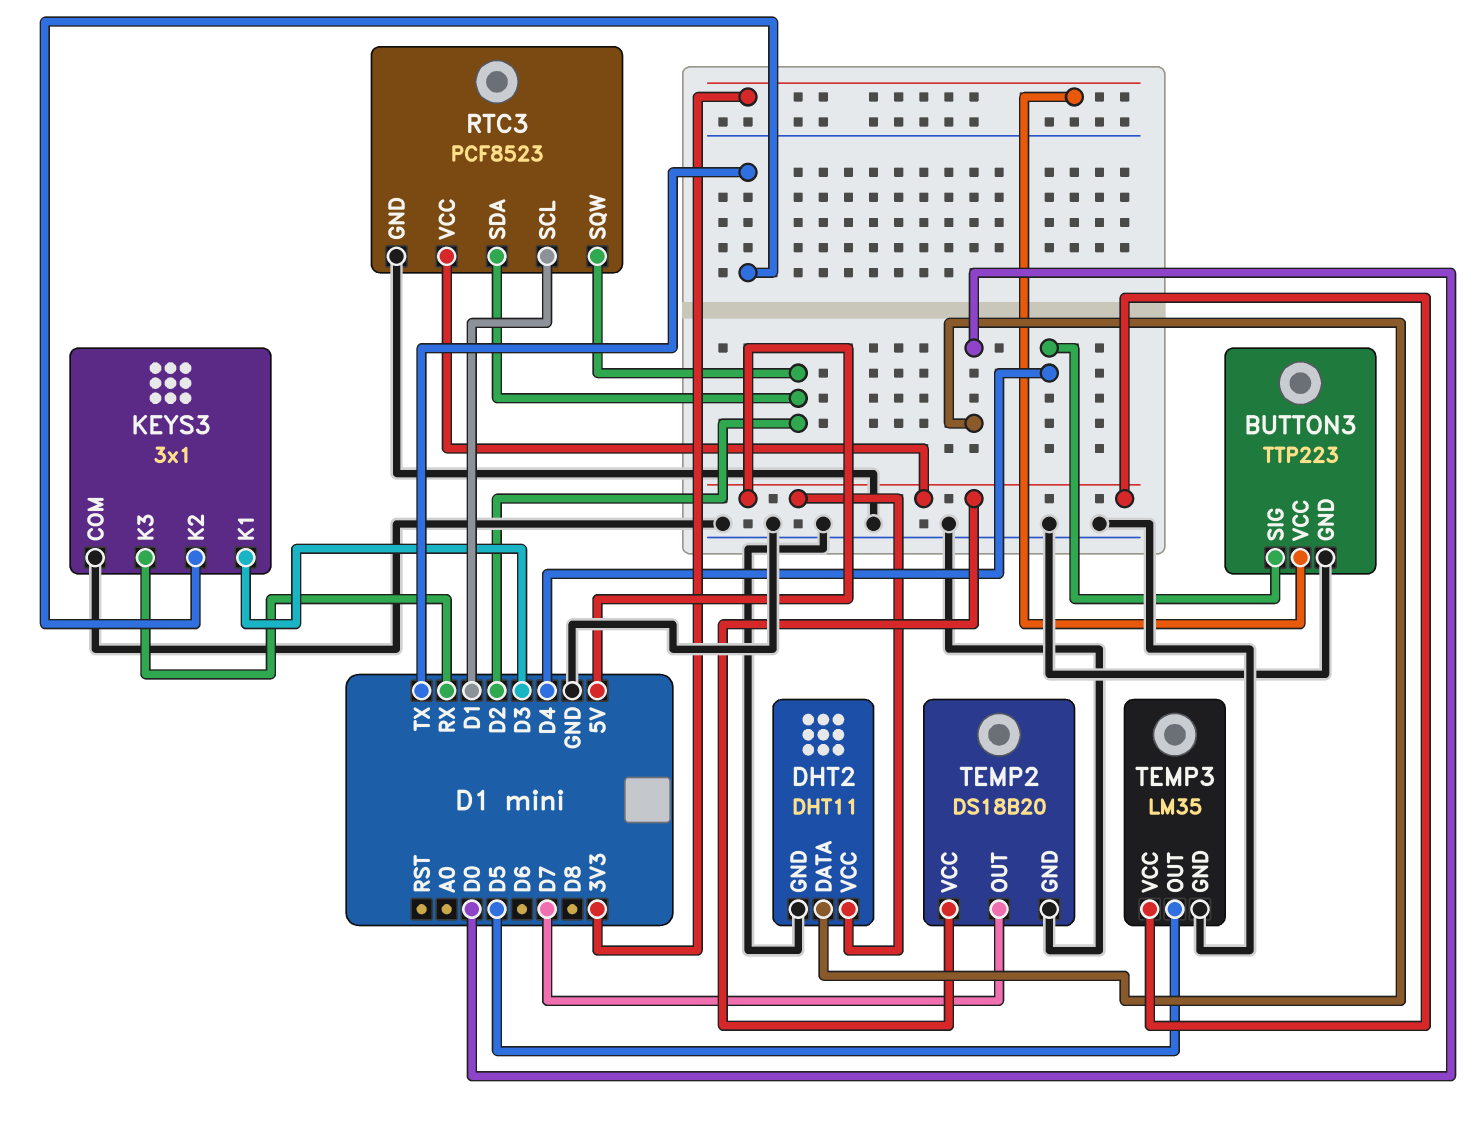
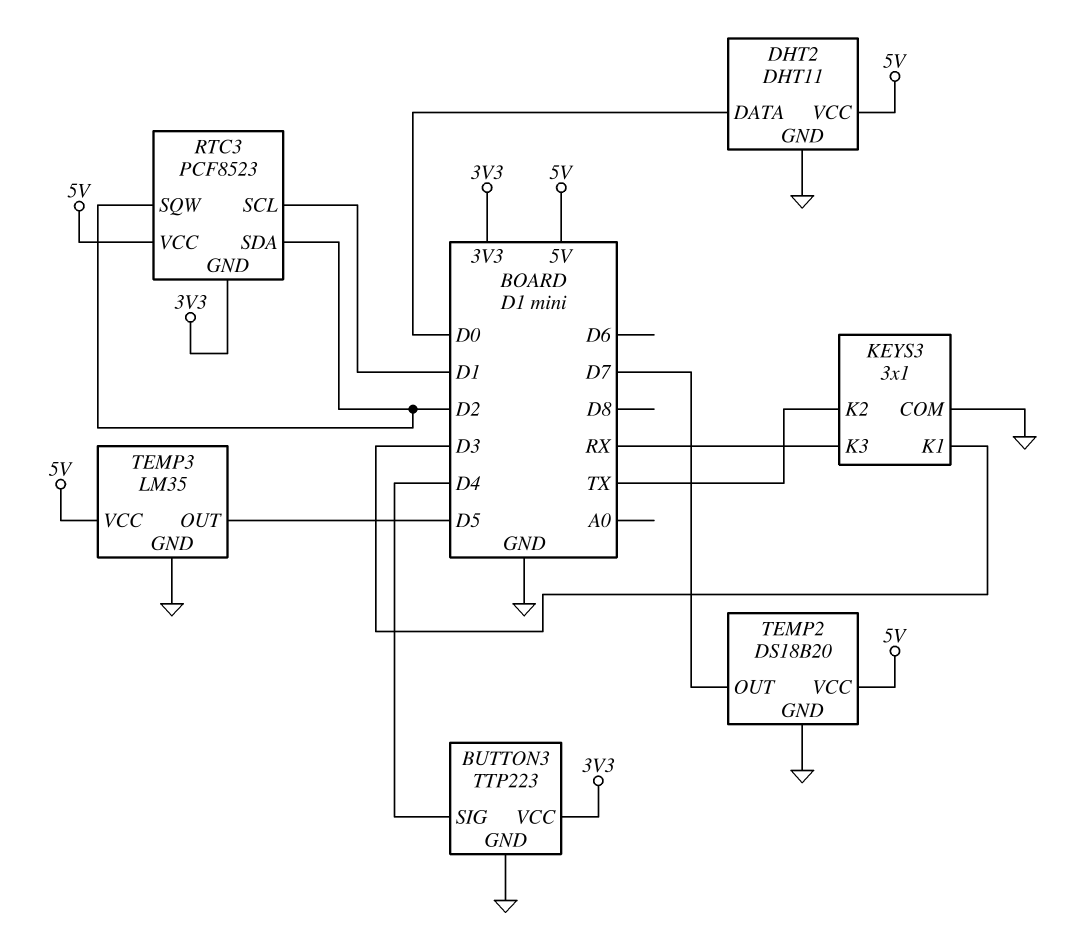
RTC3 pin GND: GND -> 3V3

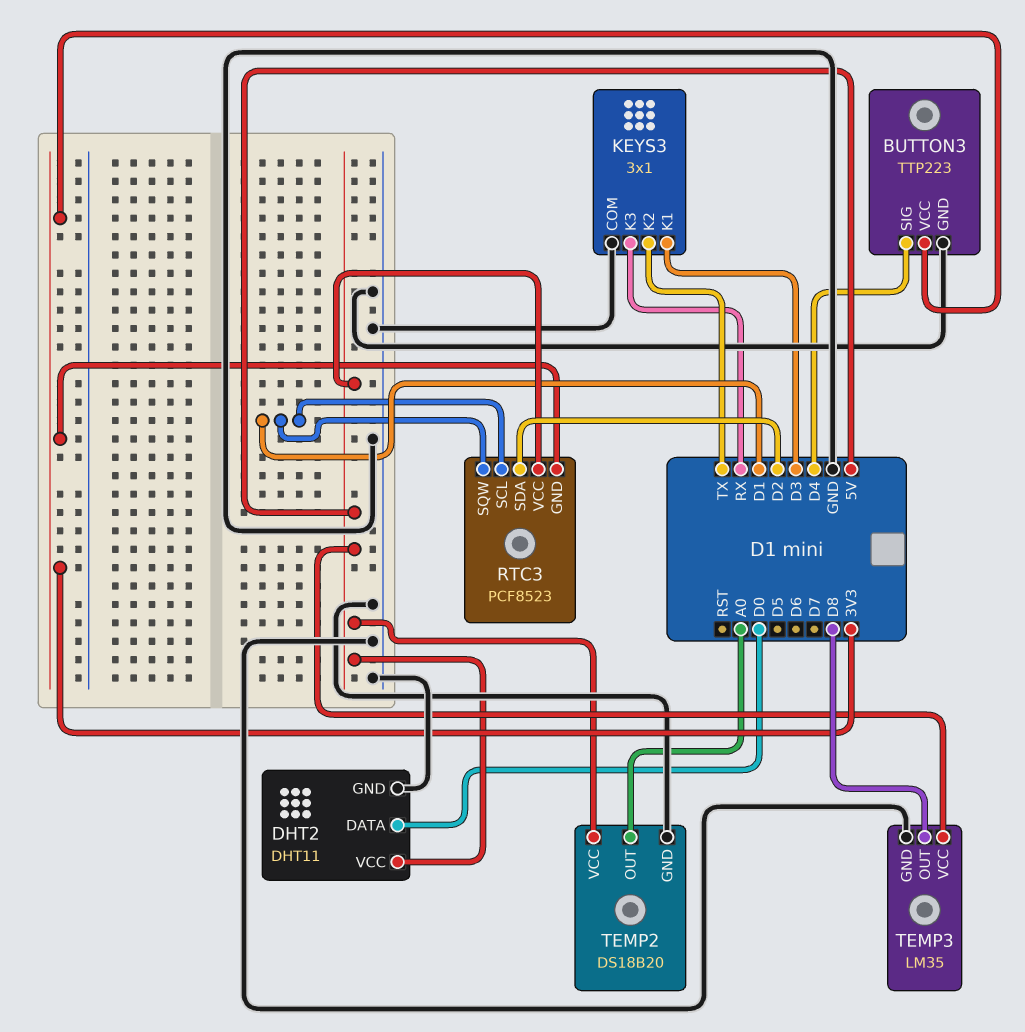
RTC3 pin SQW: D2 -> D1
TEMP2 pin OUT: D7 -> A0
TEMP3 pin OUT: D5 -> D8

